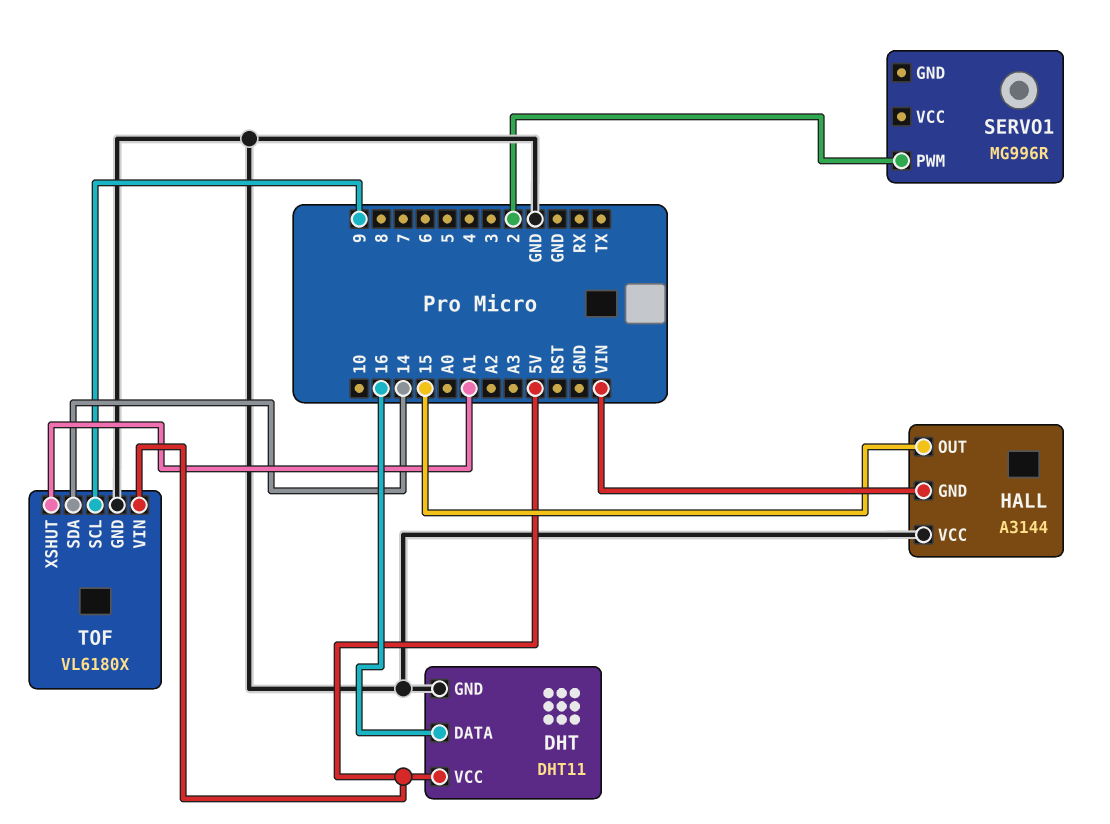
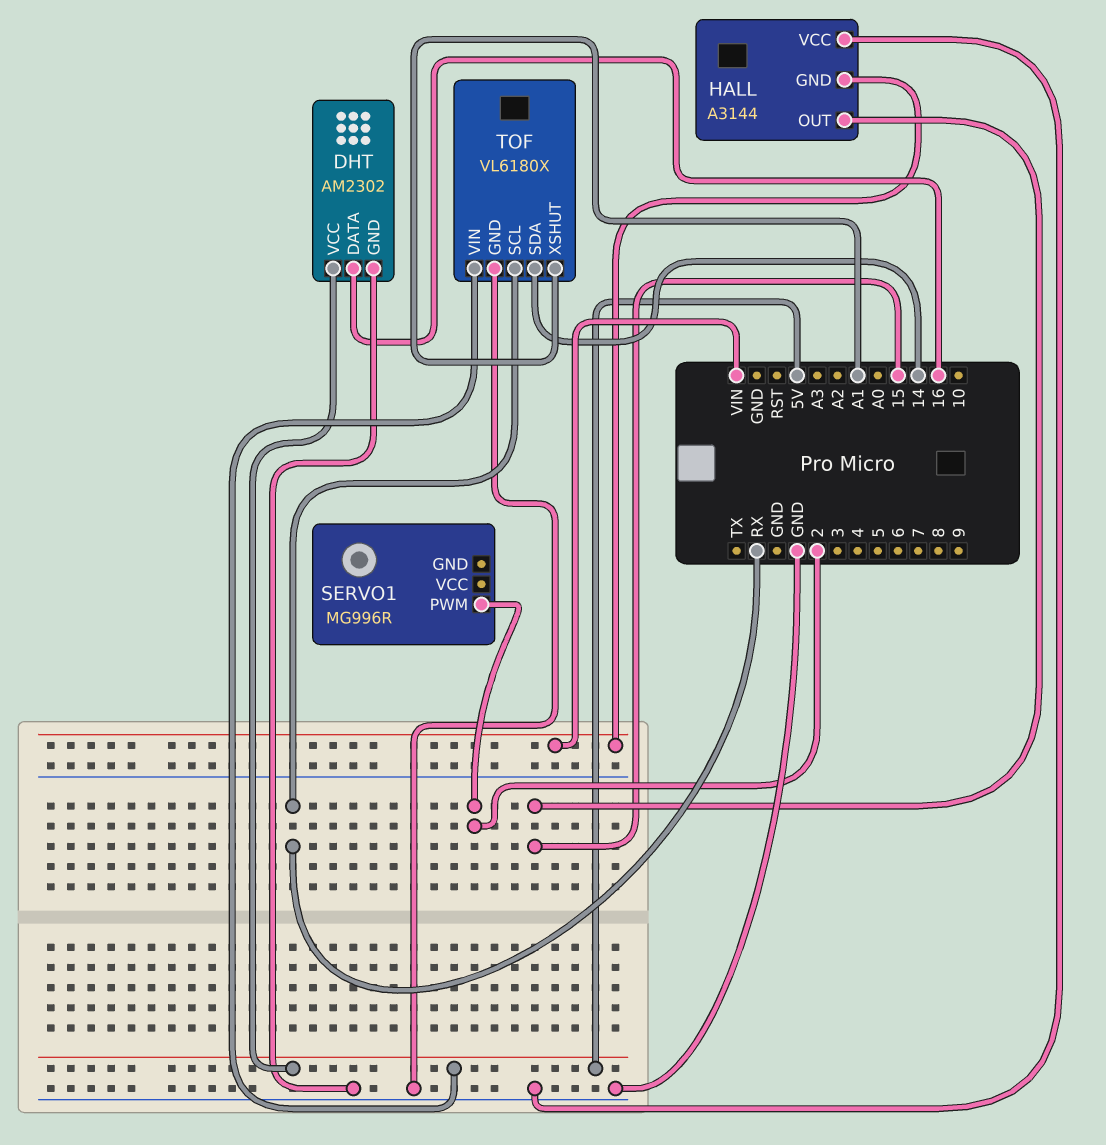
DHT: DHT11 -> AM2302
TOF pin SCL: 9 -> RX

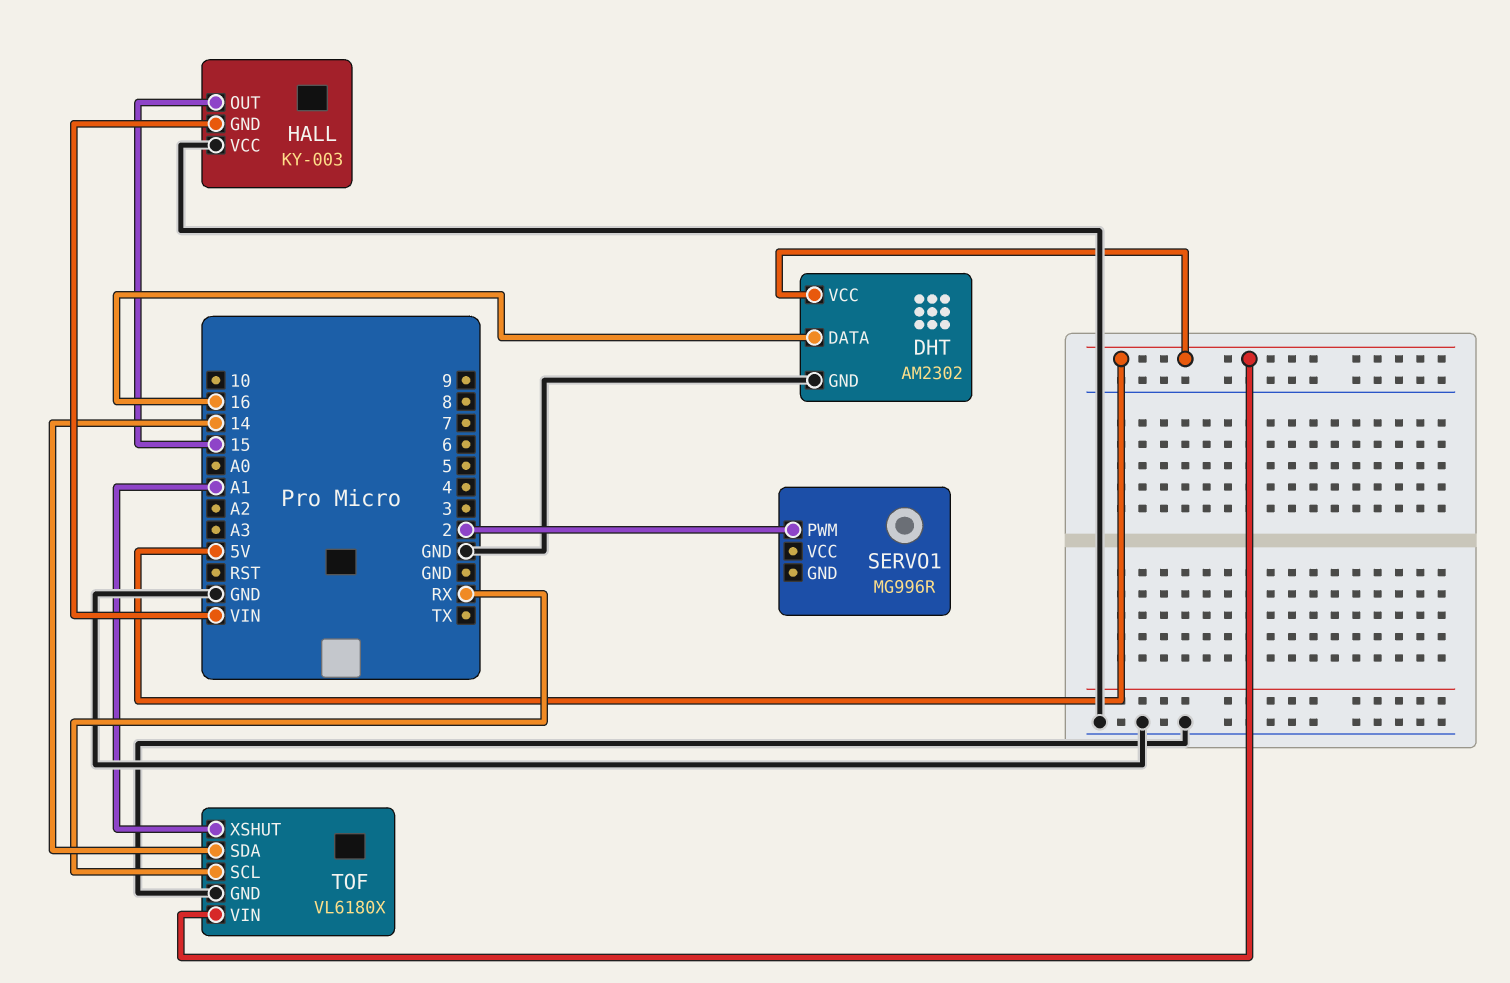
HALL: A3144 -> KY-003

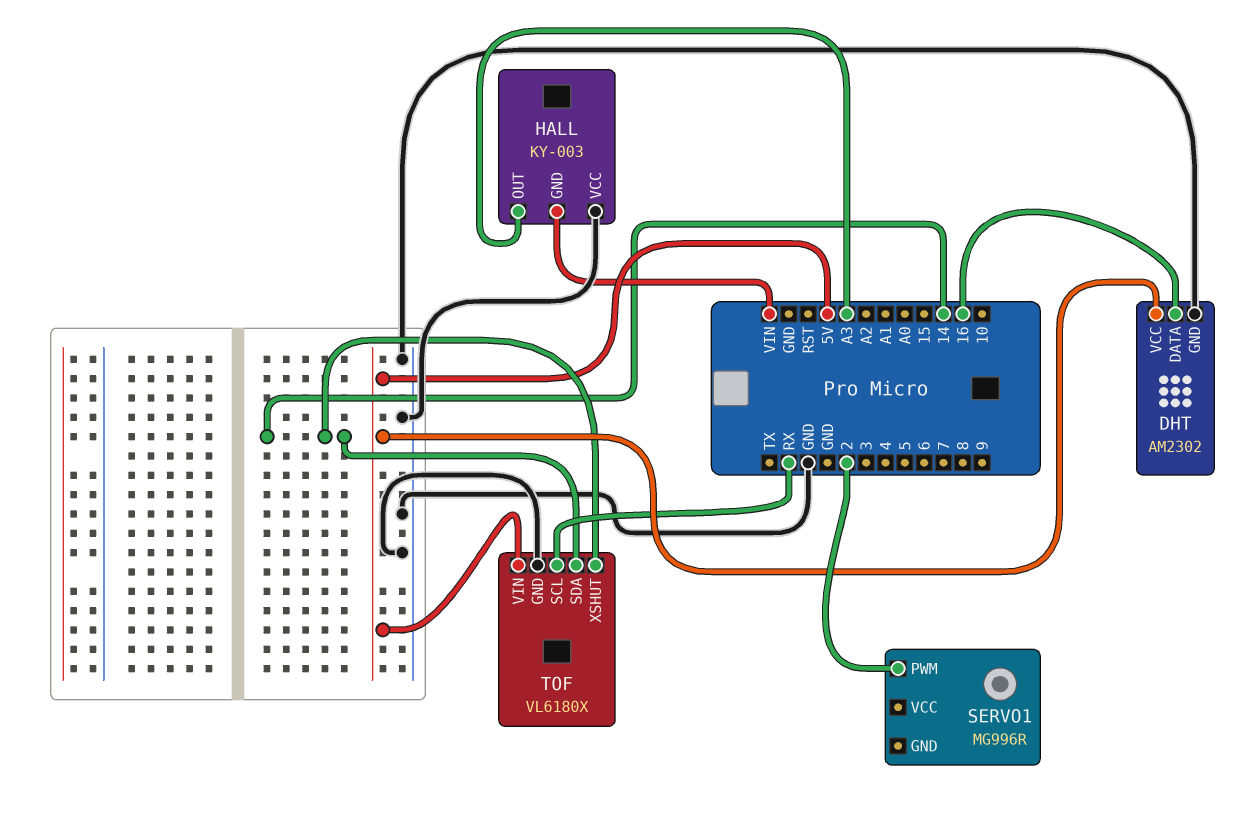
HALL pin OUT: 15 -> A3
TOF pin XSHUT: A1 -> 14

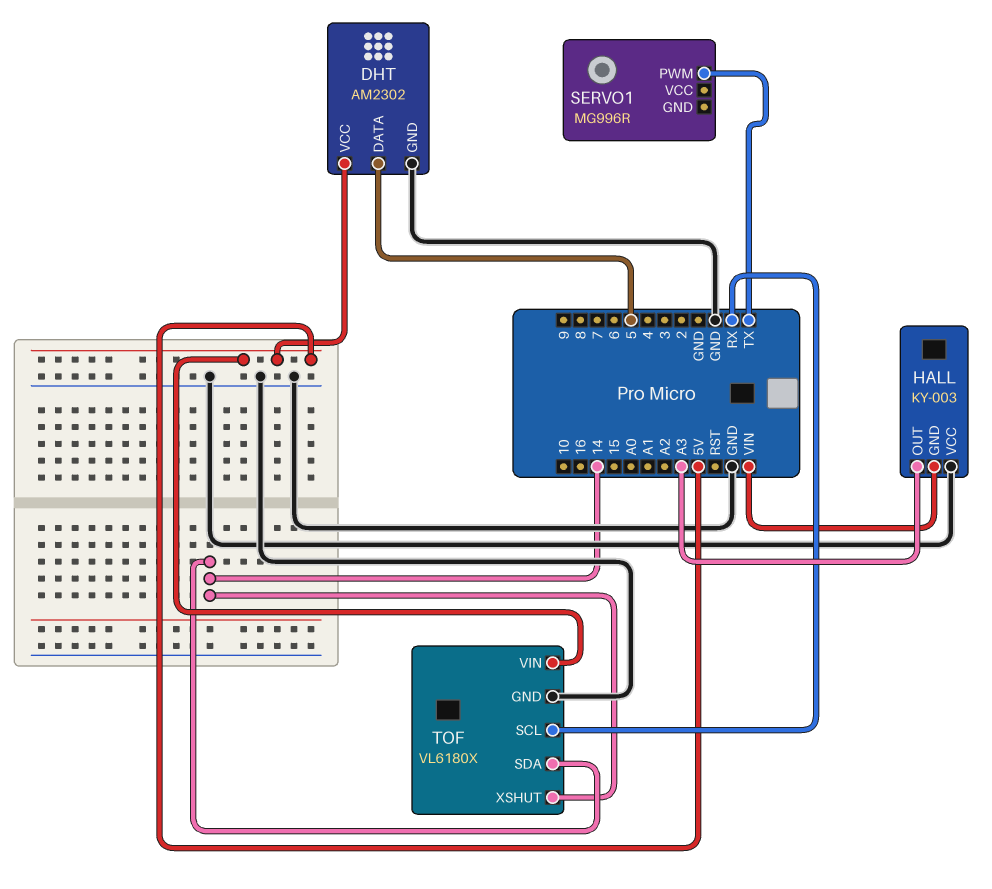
DHT pin DATA: 16 -> 5
SERVO1 pin PWM: 2 -> TX

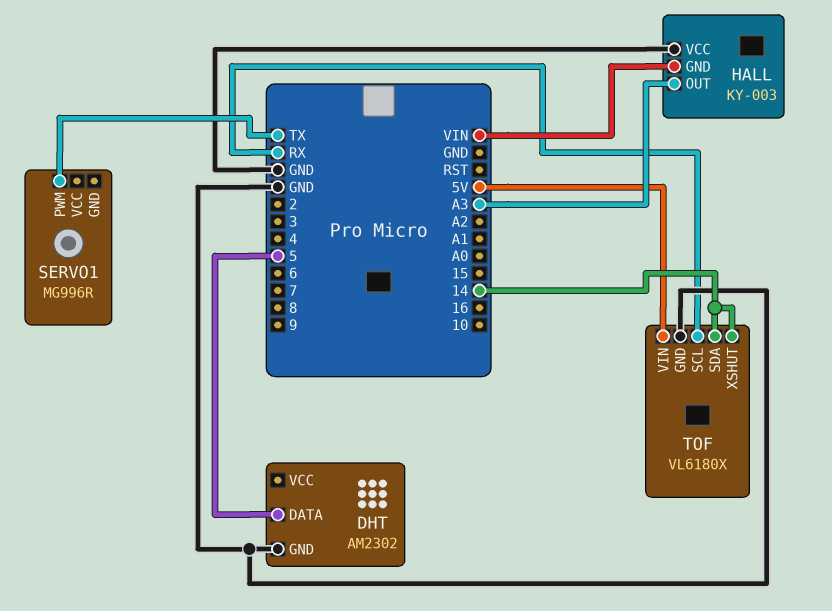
DHT pin VCC: 5V -> none

